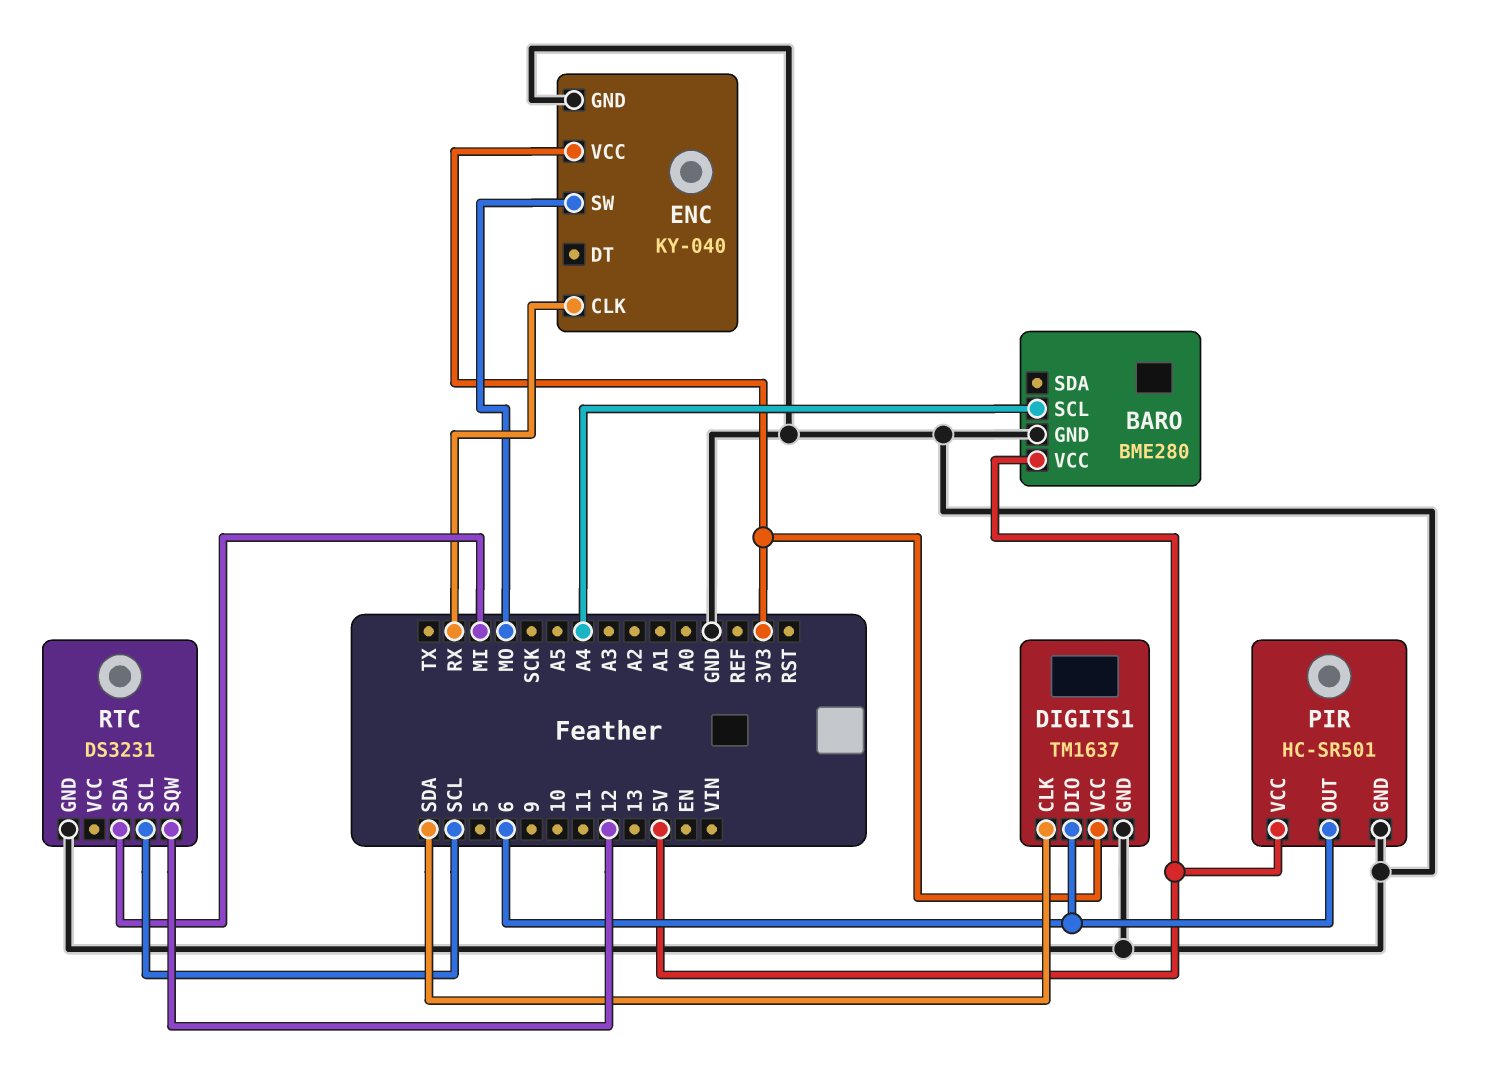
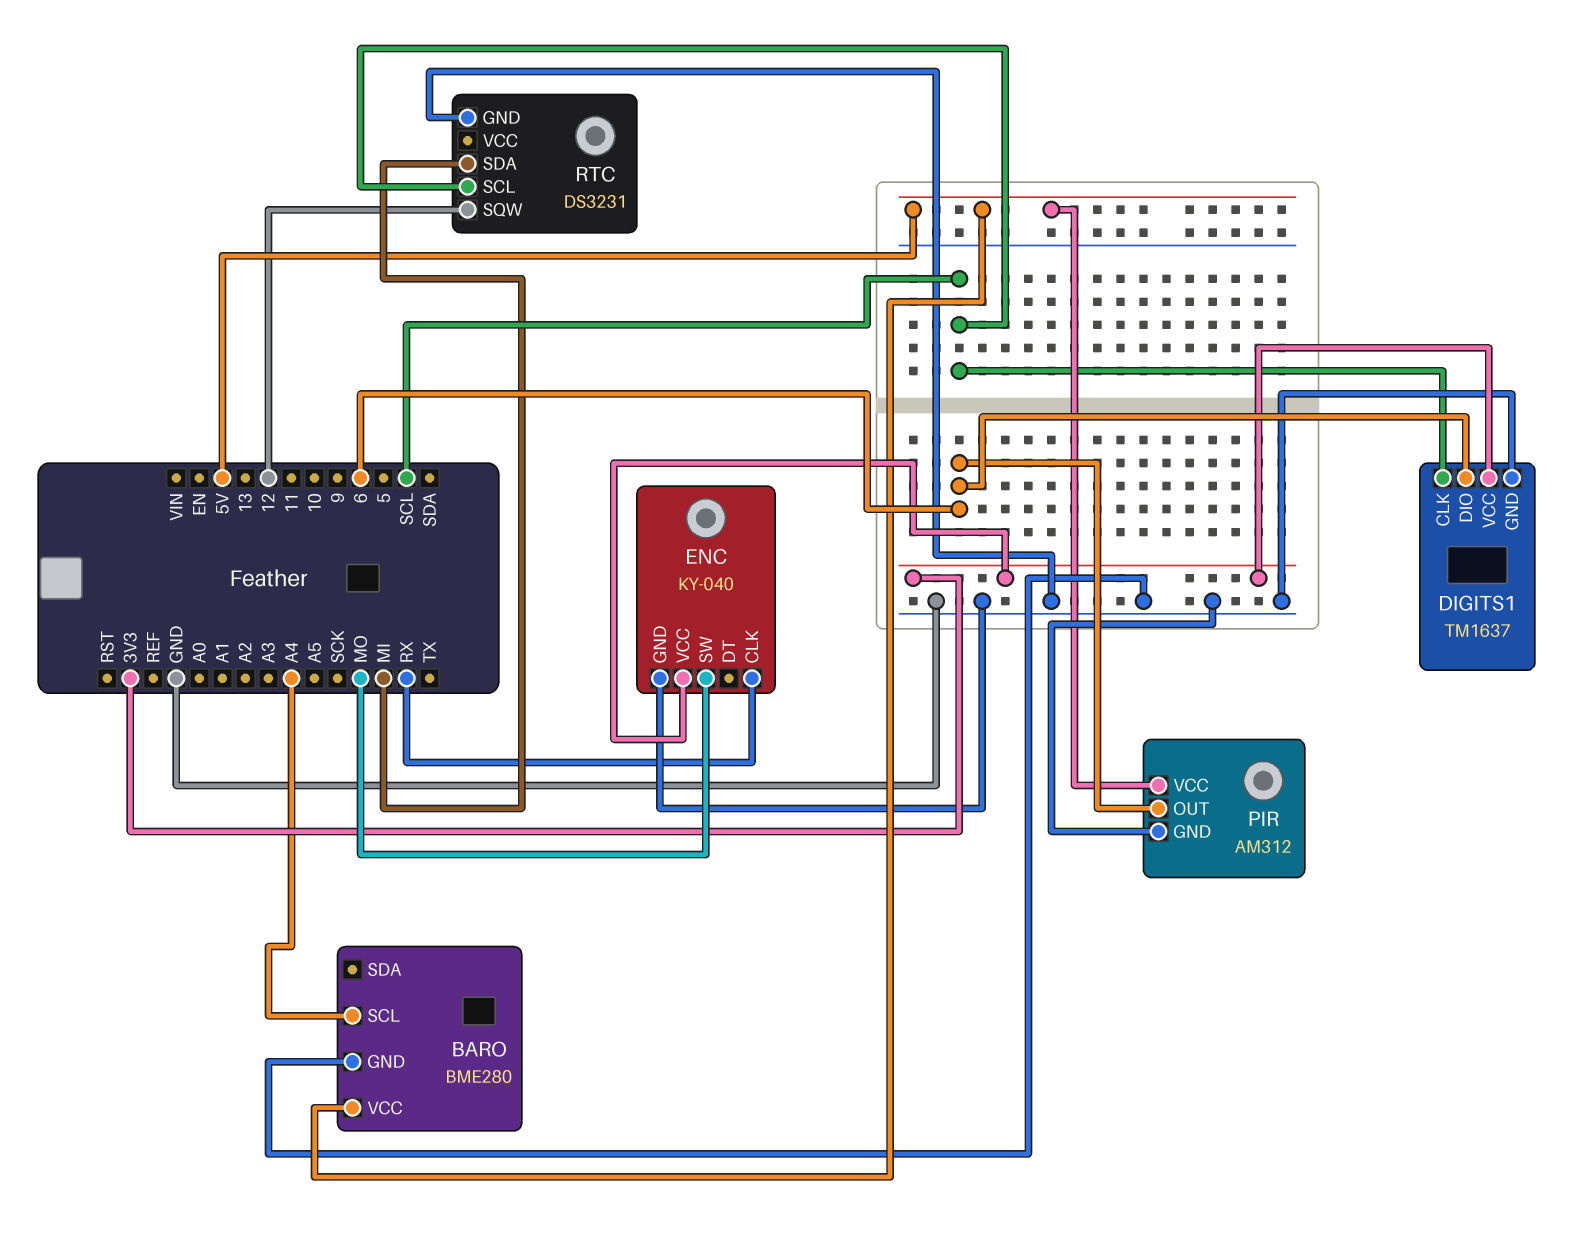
DIGITS1 pin CLK: SDA -> SCL
PIR: HC-SR501 -> AM312

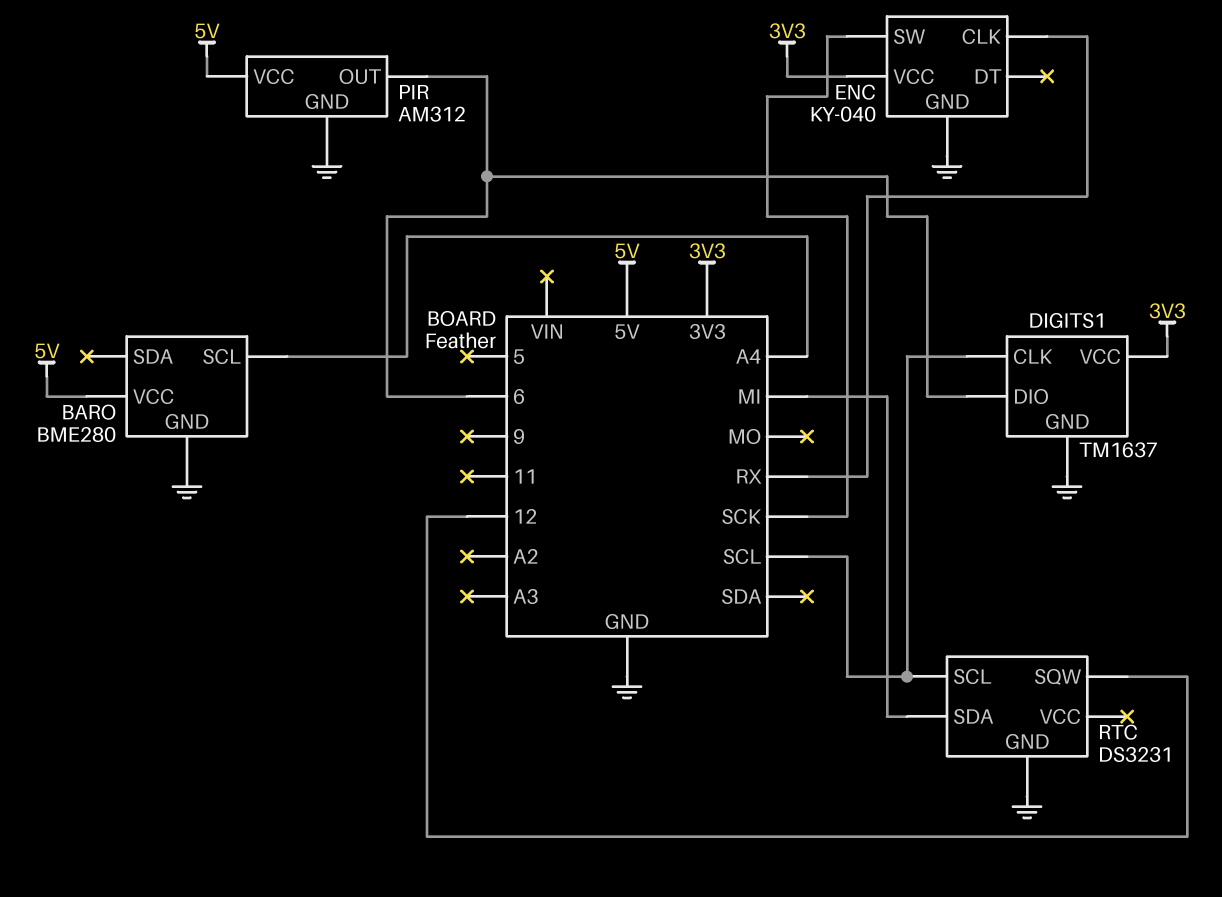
ENC pin SW: MO -> SCK

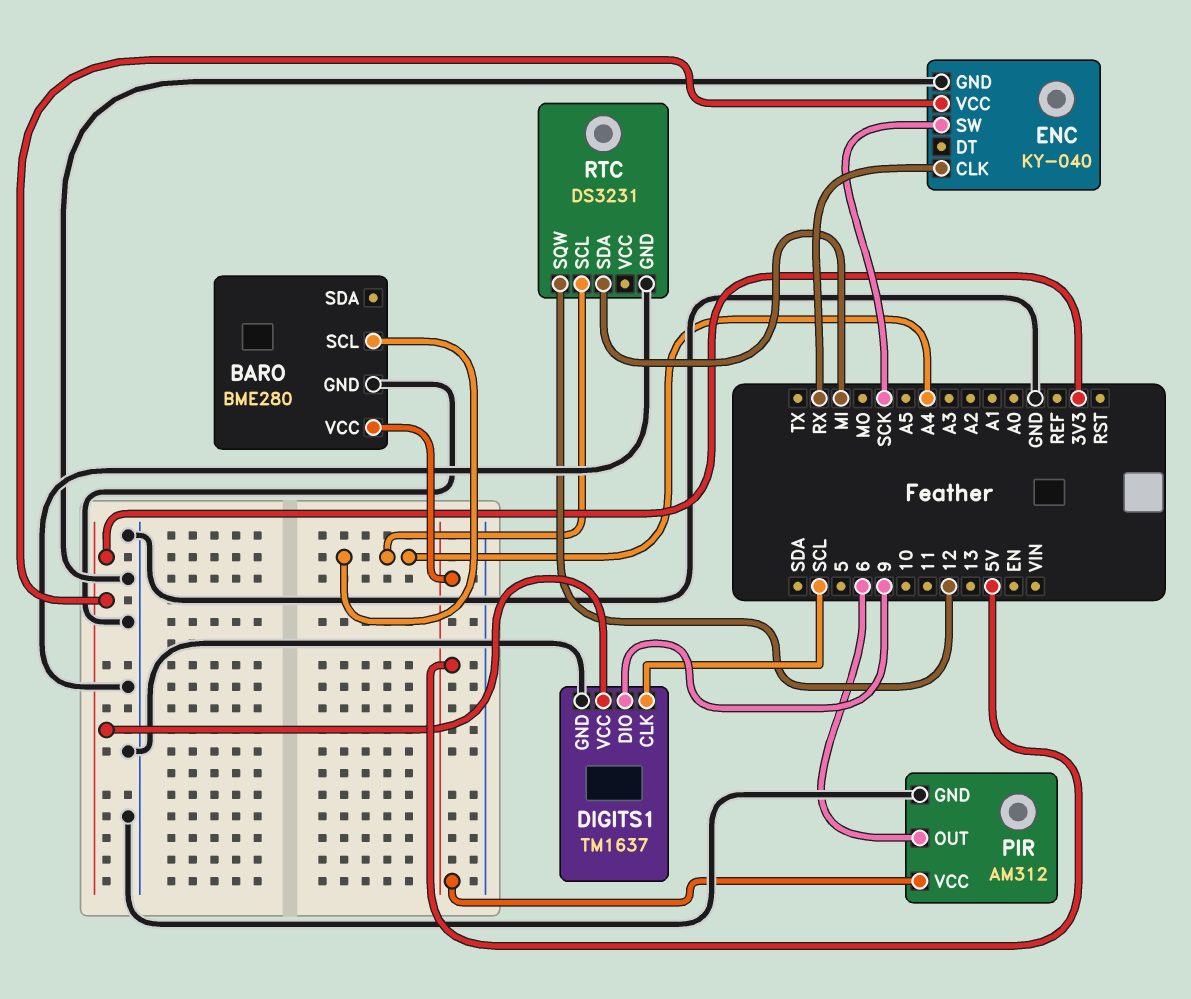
DIGITS1 pin DIO: 6 -> 9
RTC pin SCL: SCL -> A4

